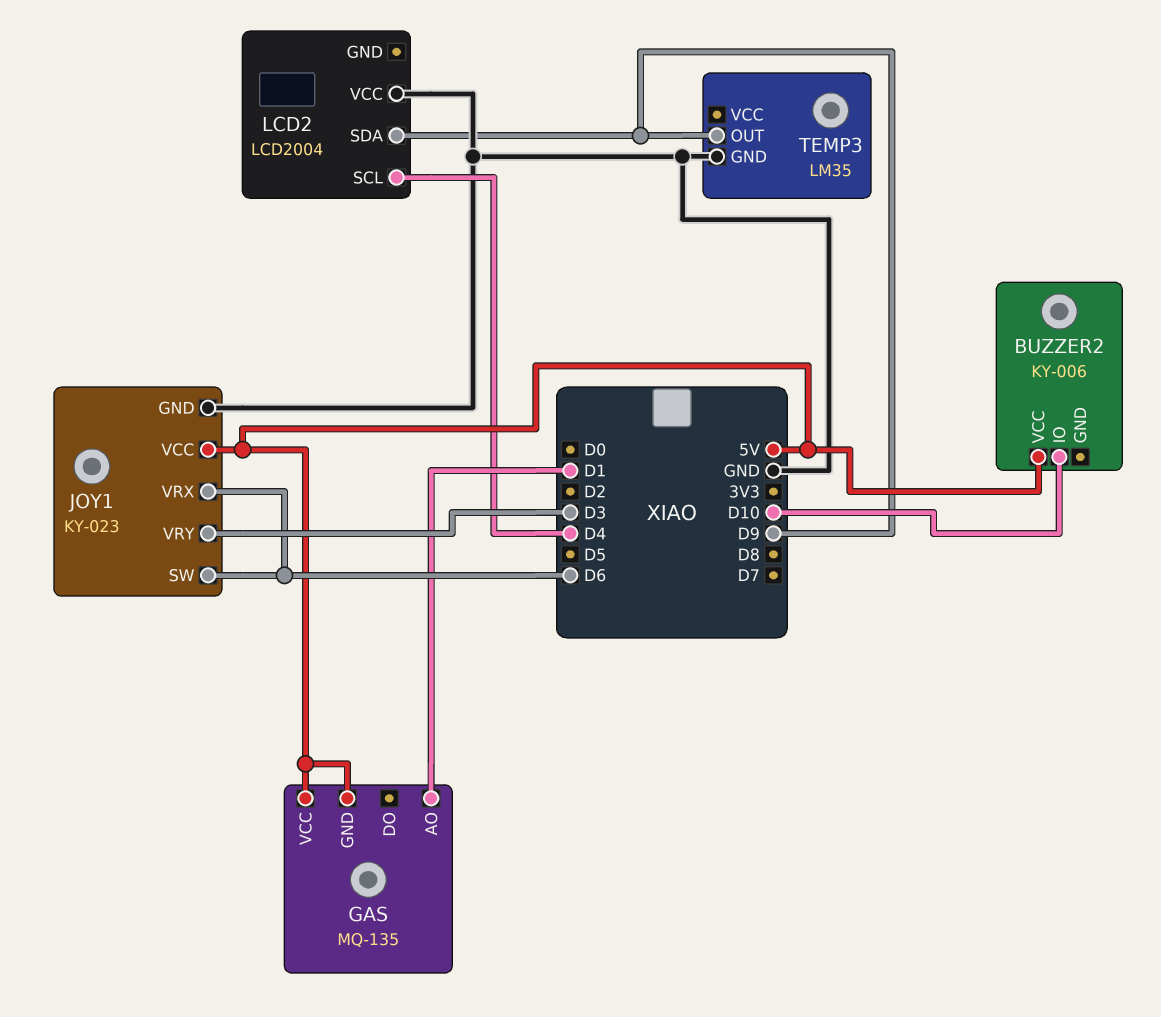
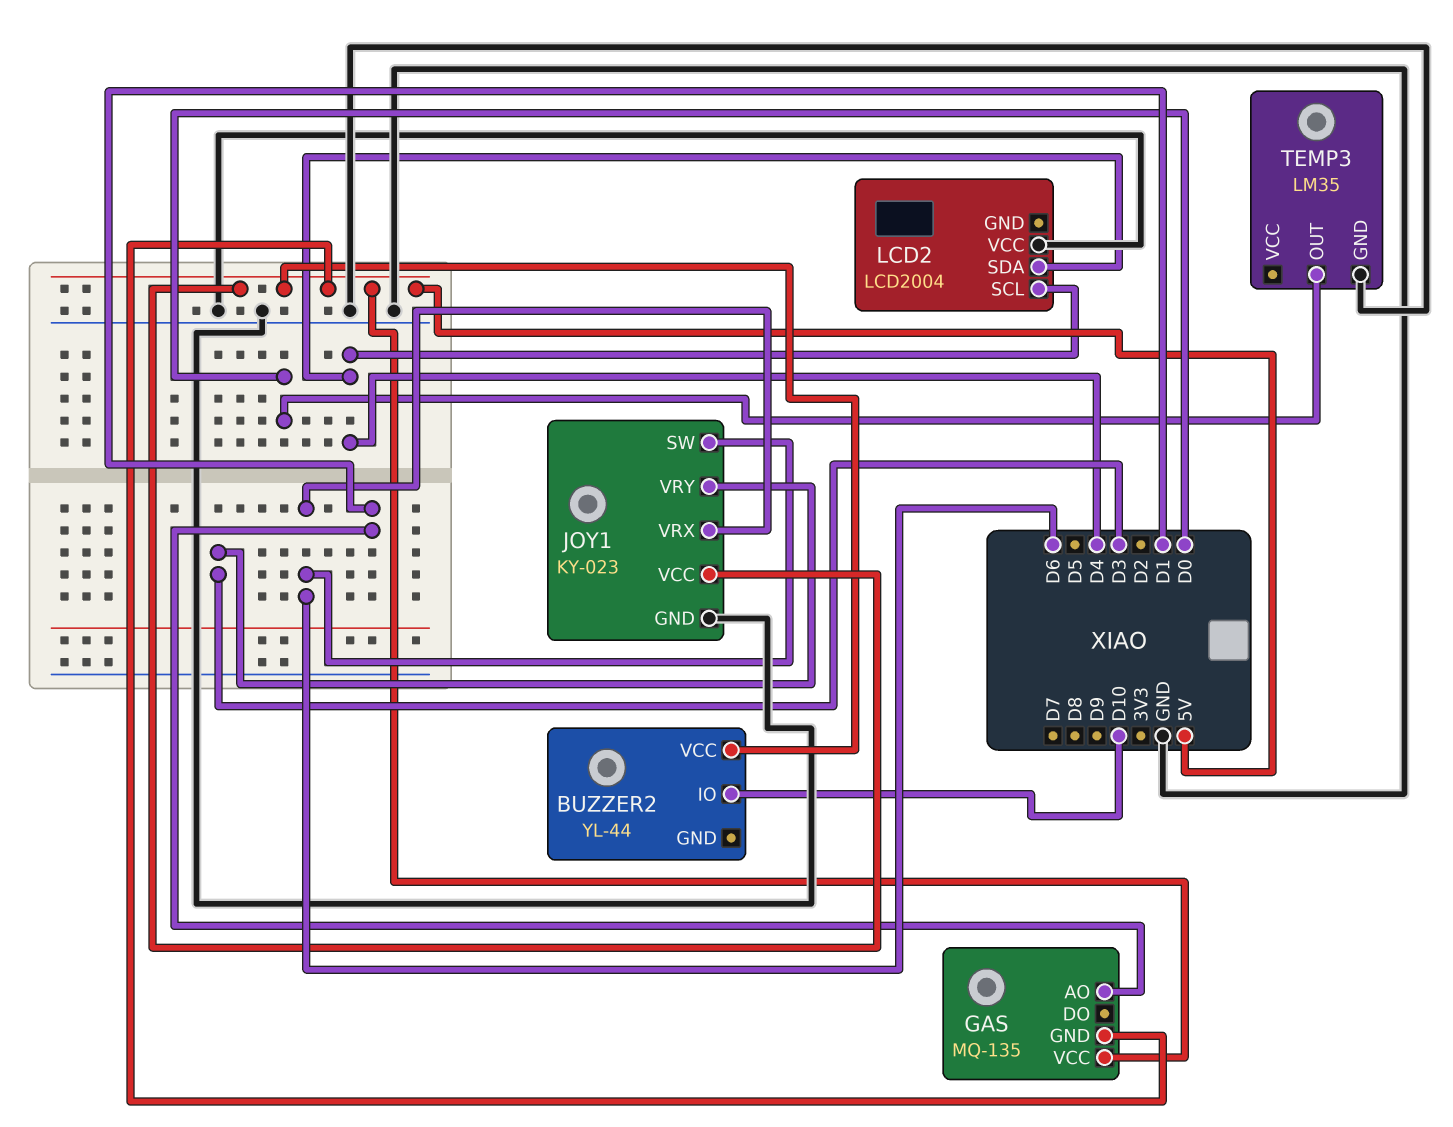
BUZZER2: KY-006 -> YL-44
LCD2 pin SDA: D9 -> D4
TEMP3 pin OUT: D9 -> D0

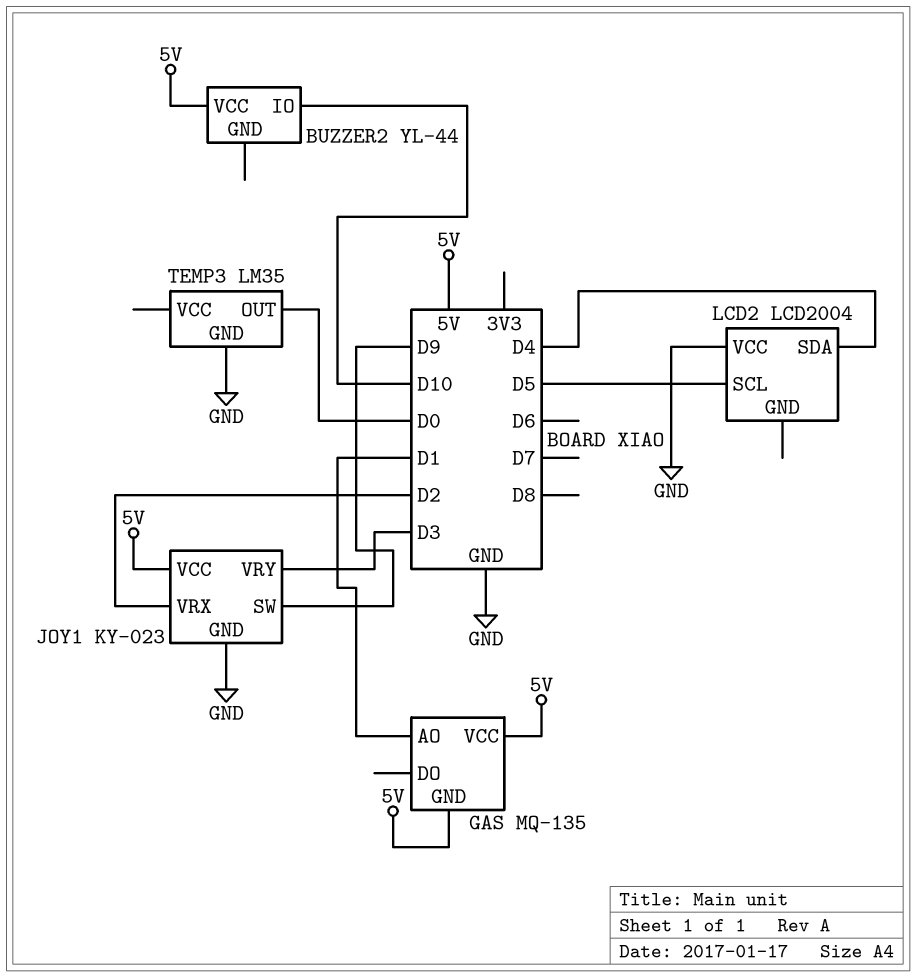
JOY1 pin SW: D6 -> D9
JOY1 pin VRX: D6 -> D2
LCD2 pin SCL: D4 -> D5

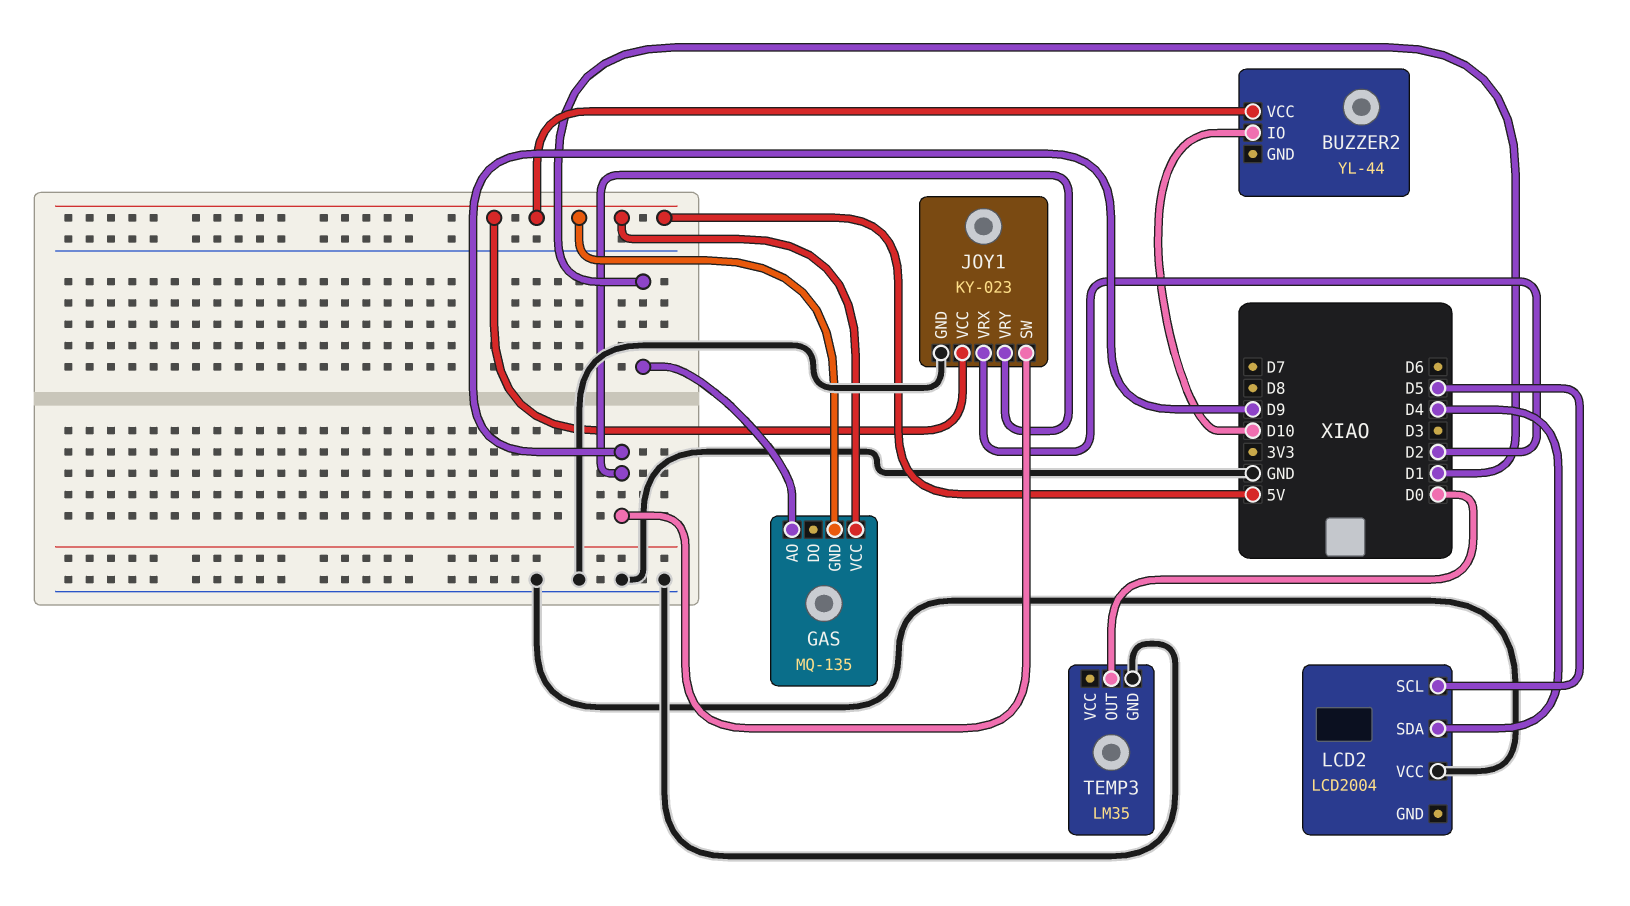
JOY1 pin VRY: D3 -> D9

